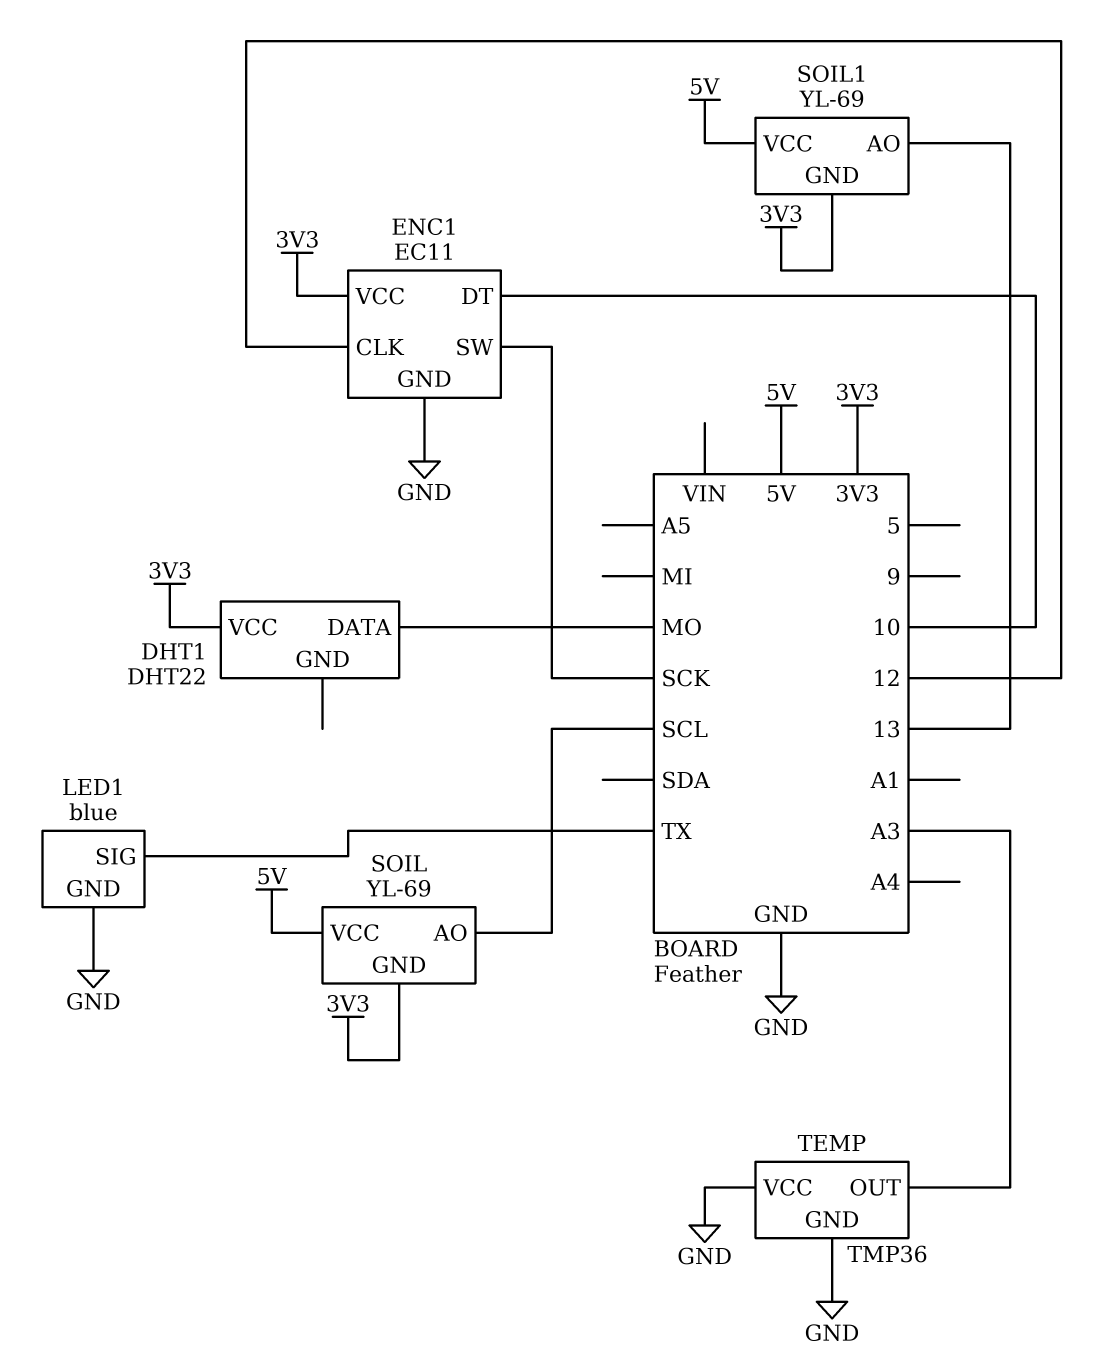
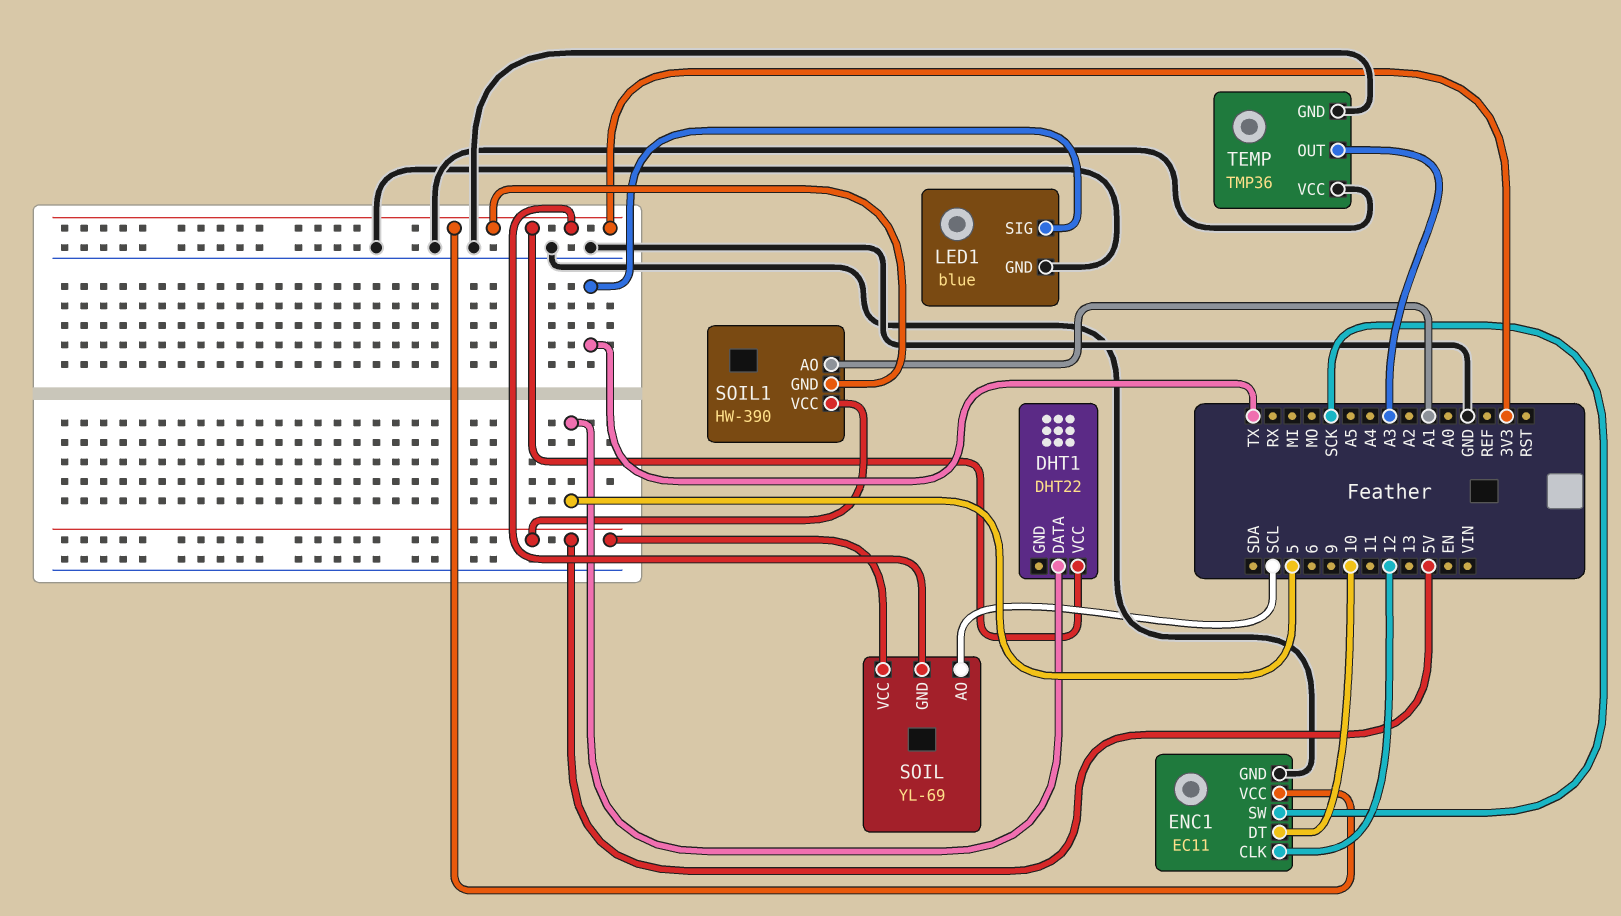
DHT1 pin DATA: MO -> 5
SOIL1: YL-69 -> HW-390
SOIL1 pin AO: 13 -> A1

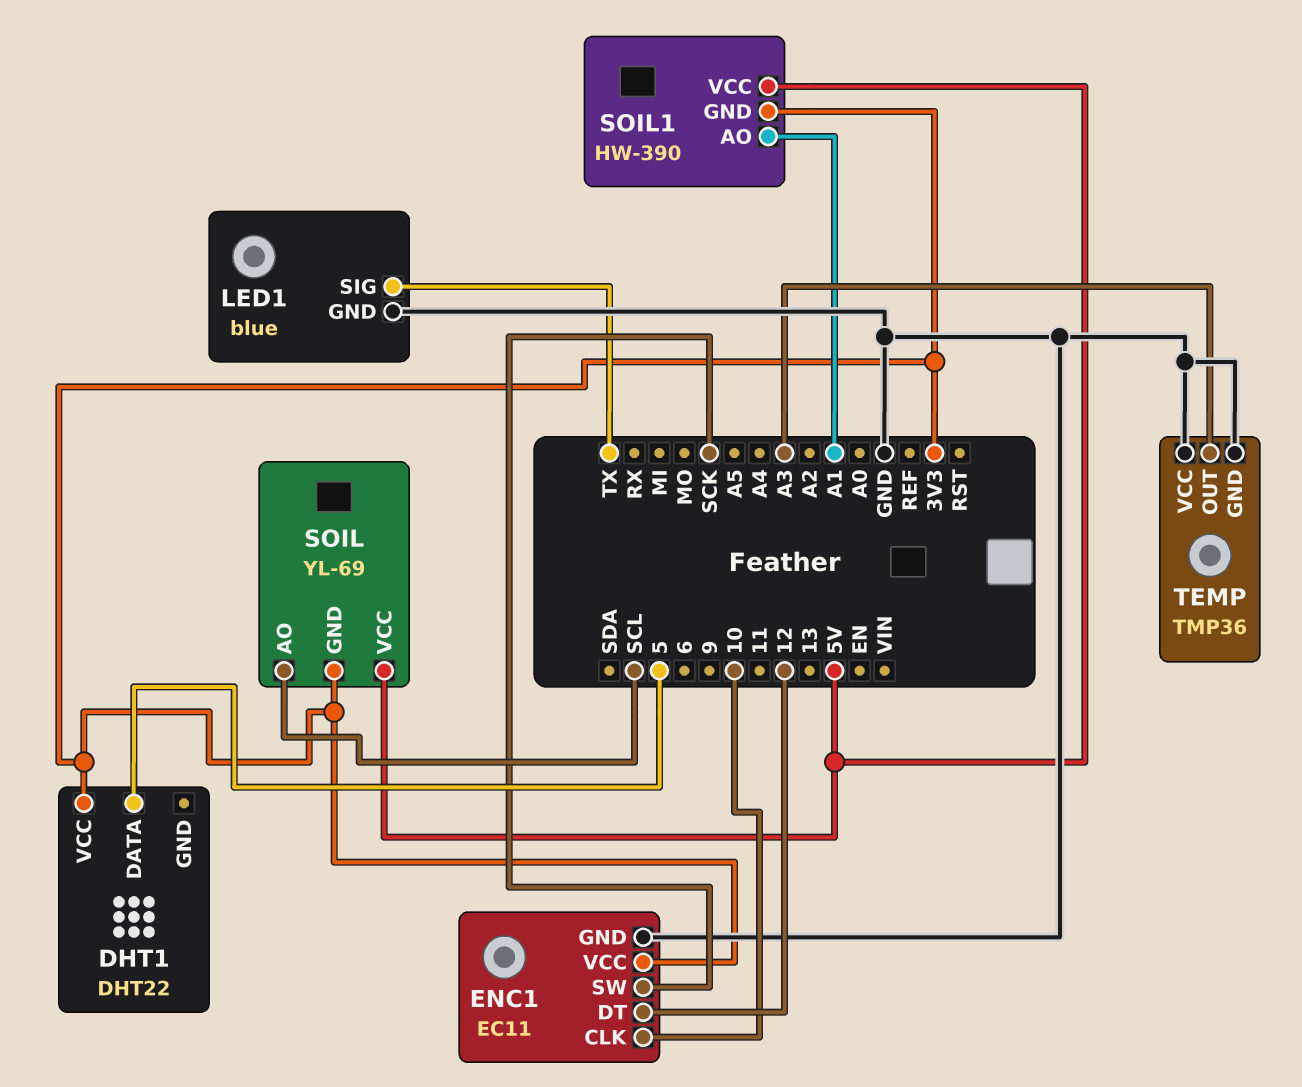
ENC1 pin CLK: 12 -> 10
ENC1 pin DT: 10 -> 12

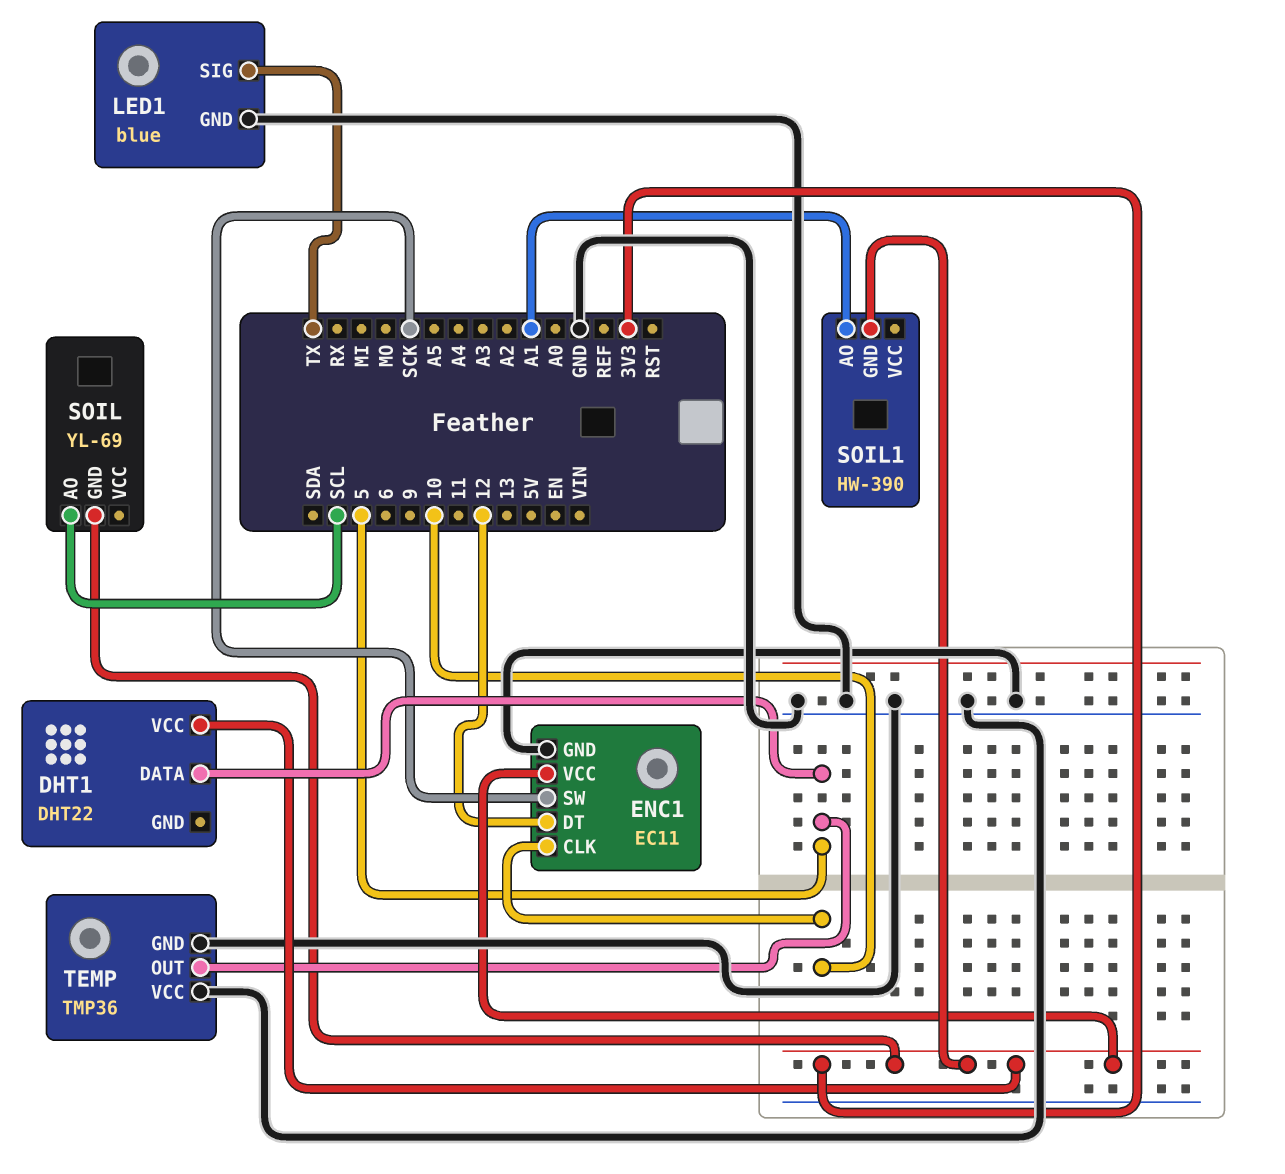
SOIL pin VCC: 5V -> none
SOIL1 pin VCC: 5V -> none
TEMP pin OUT: A3 -> 5

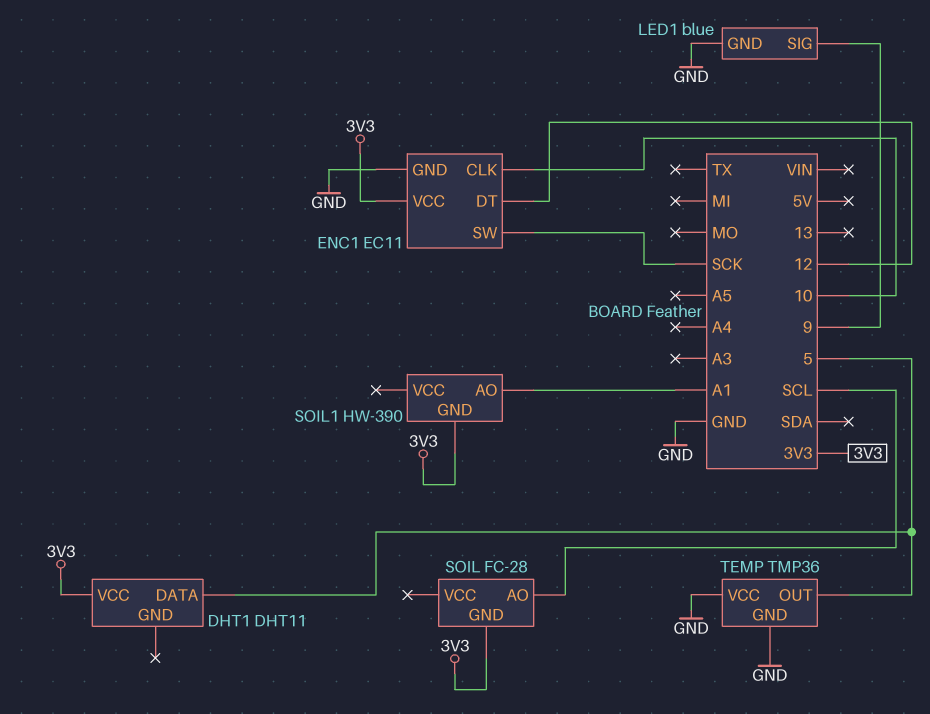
DHT1: DHT22 -> DHT11
LED1 pin SIG: TX -> 9
SOIL: YL-69 -> FC-28

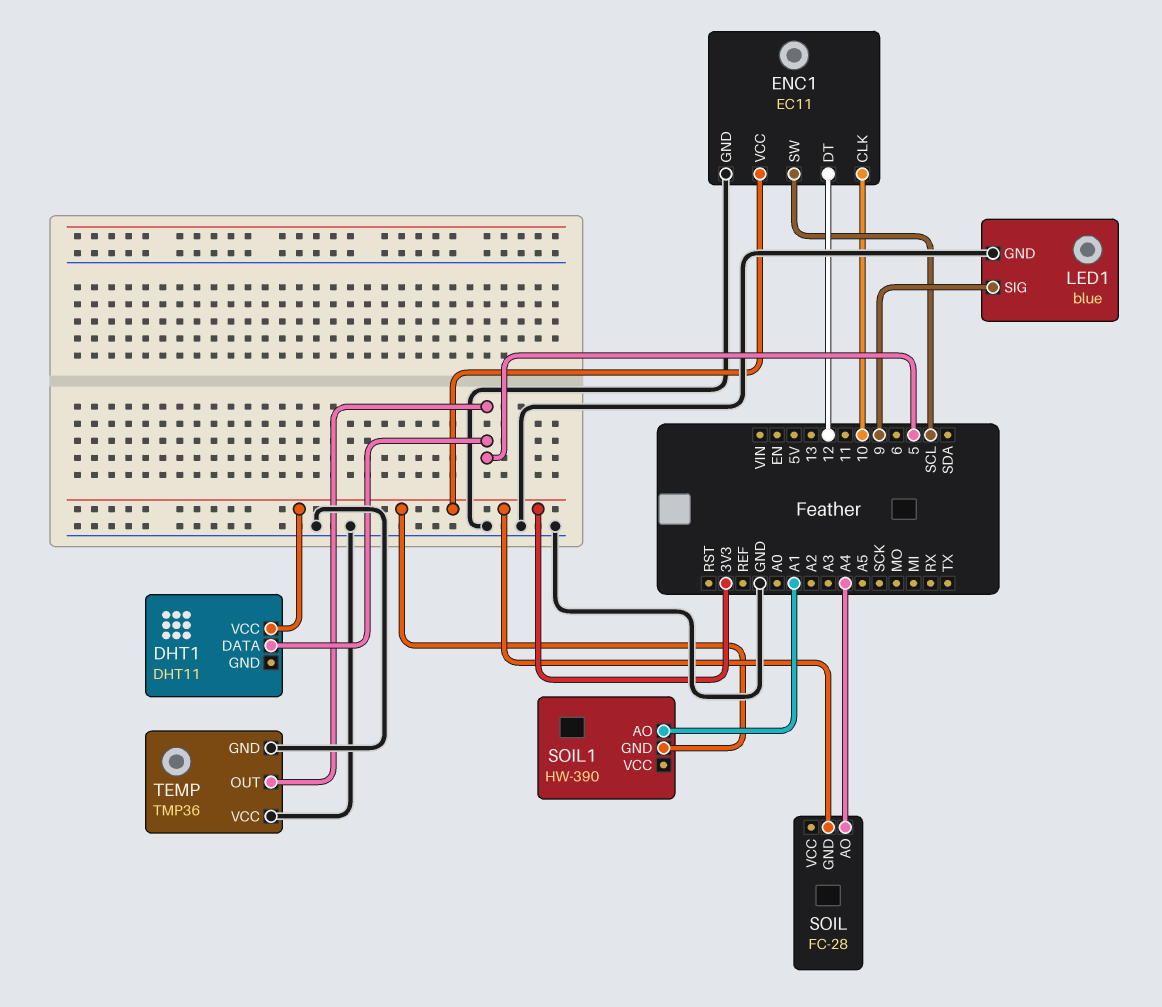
ENC1 pin SW: SCK -> SCL
SOIL pin AO: SCL -> A4

